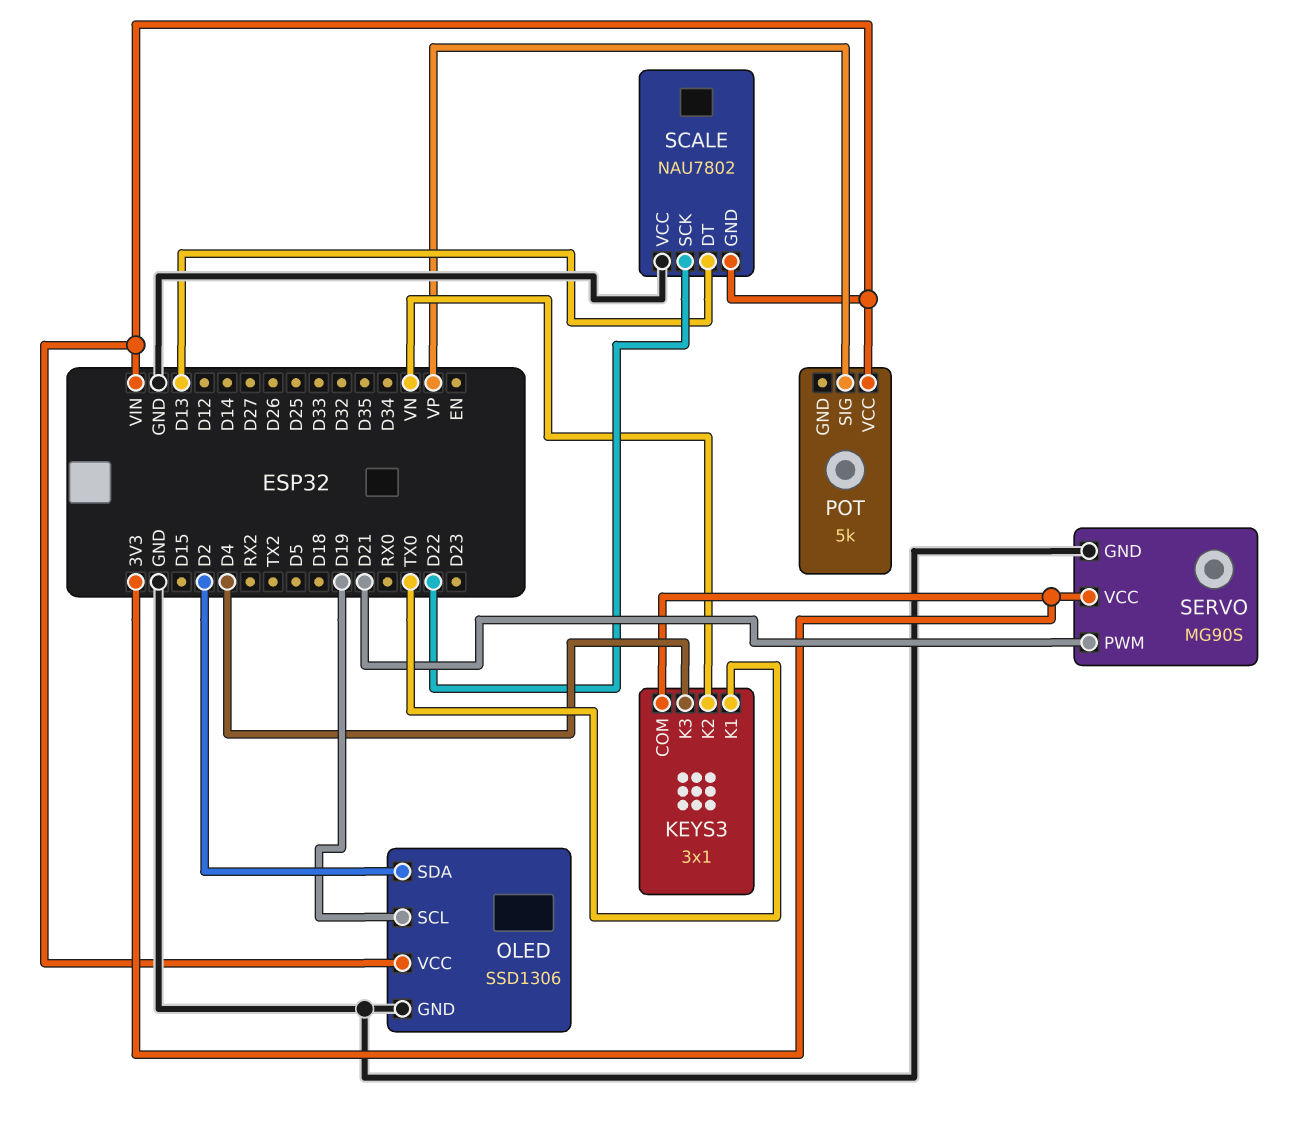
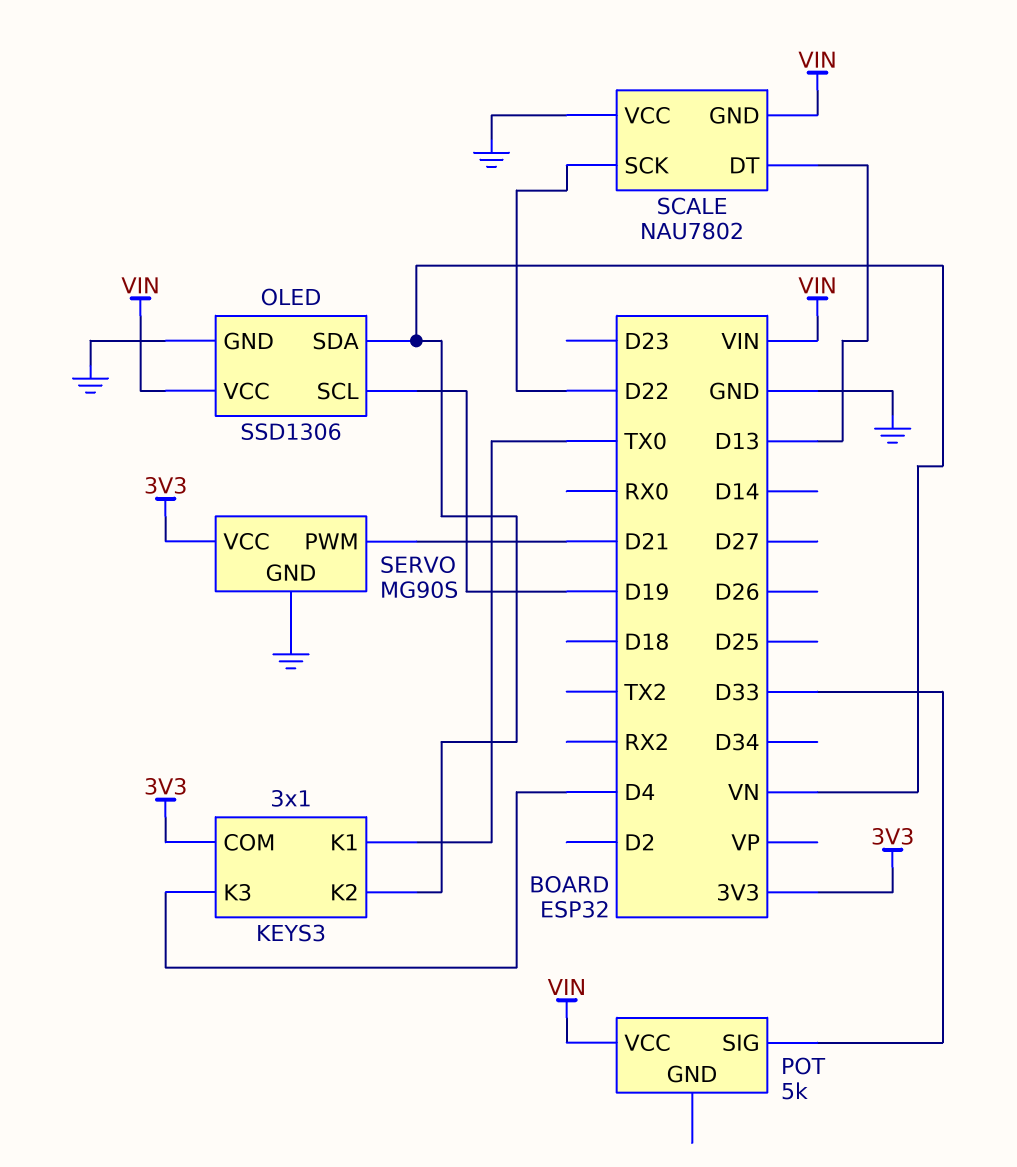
OLED pin SDA: D2 -> VN
POT pin SIG: VP -> D33

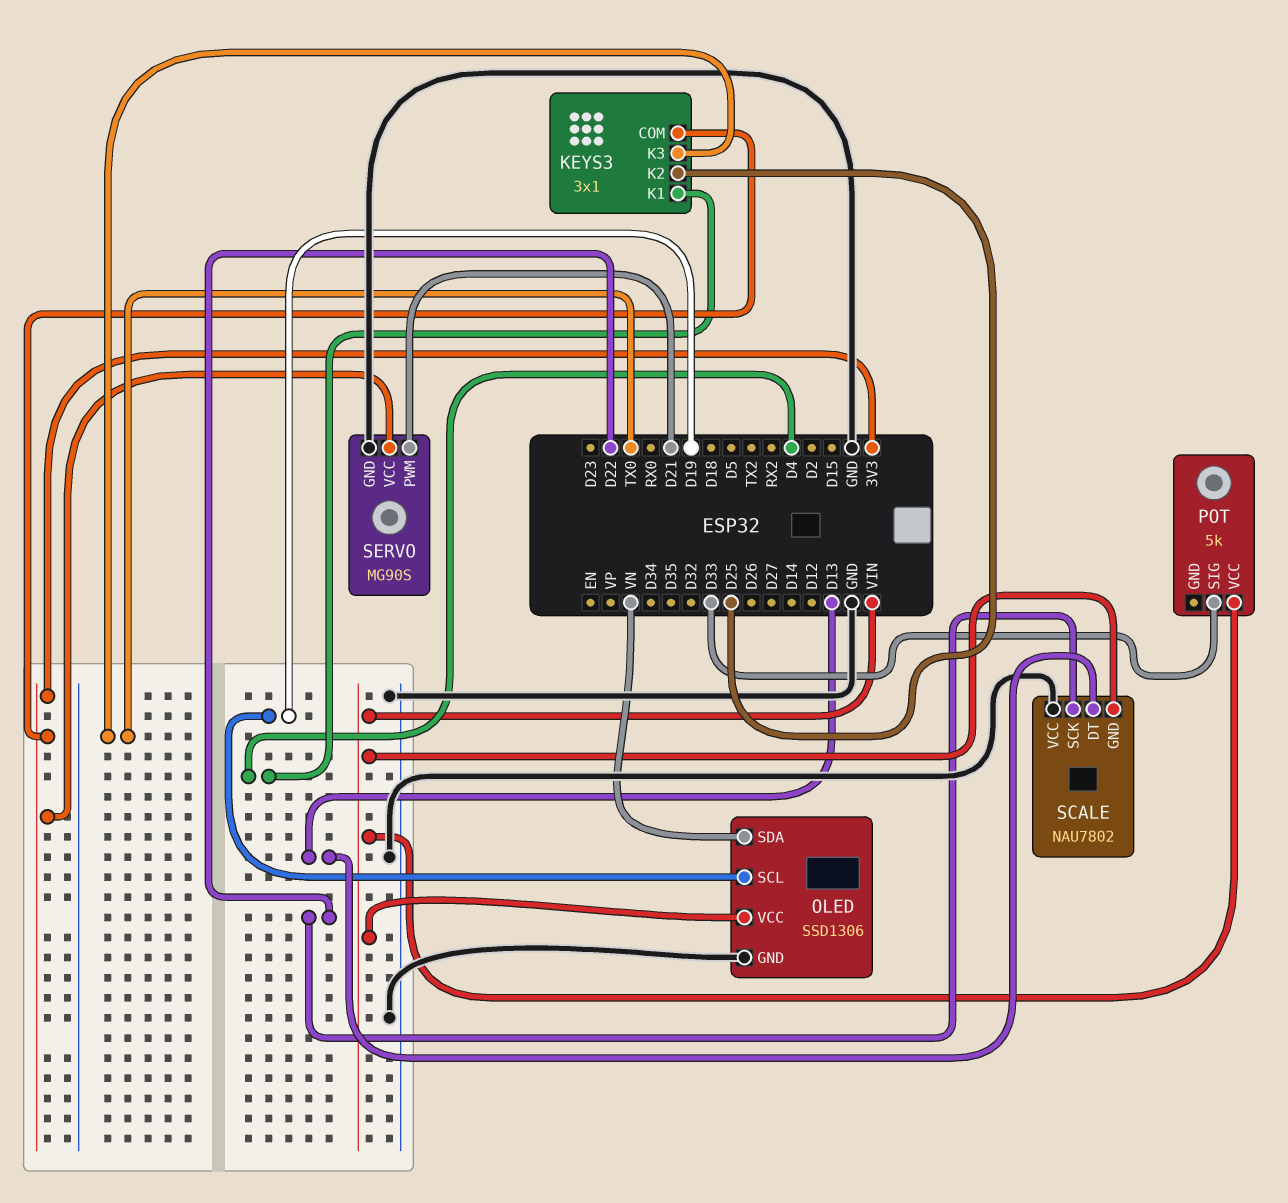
KEYS3 pin K1: TX0 -> D4
KEYS3 pin K2: VN -> D25
KEYS3 pin K3: D4 -> TX0

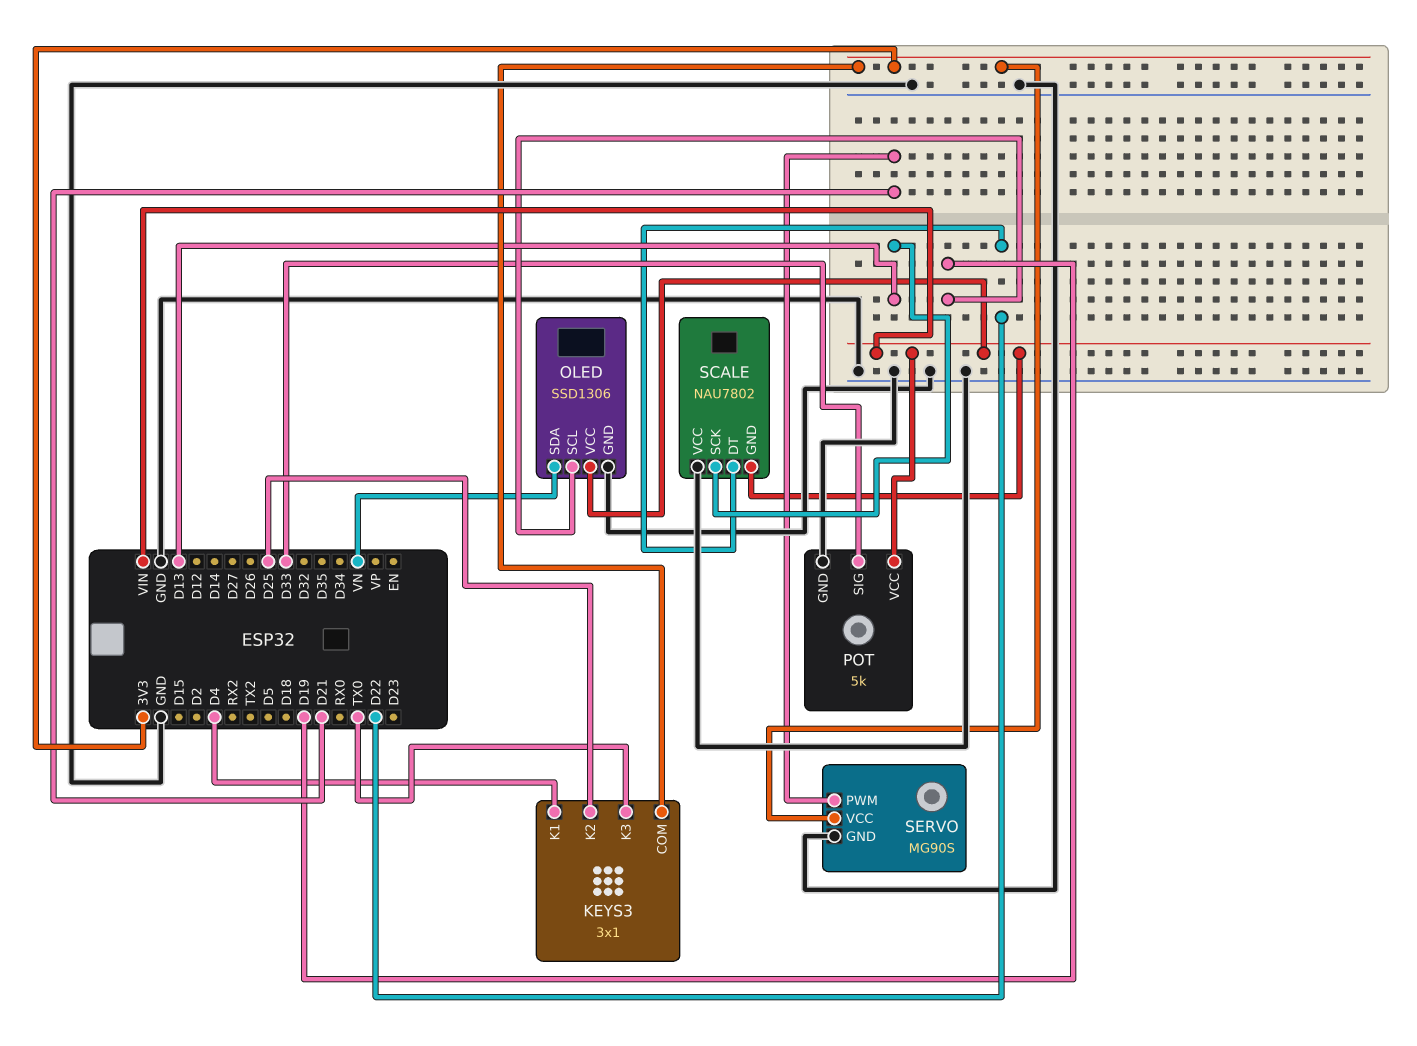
POT pin GND: none -> GND
SCALE pin DT: D13 -> D22
SCALE pin SCK: D22 -> D13

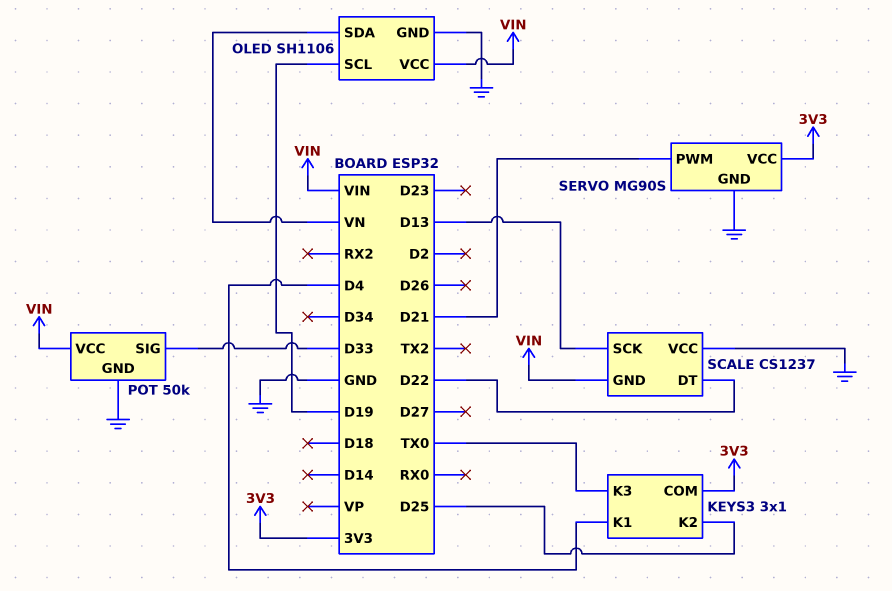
OLED: SSD1306 -> SH1106
POT: 5k -> 50k
SCALE: NAU7802 -> CS1237

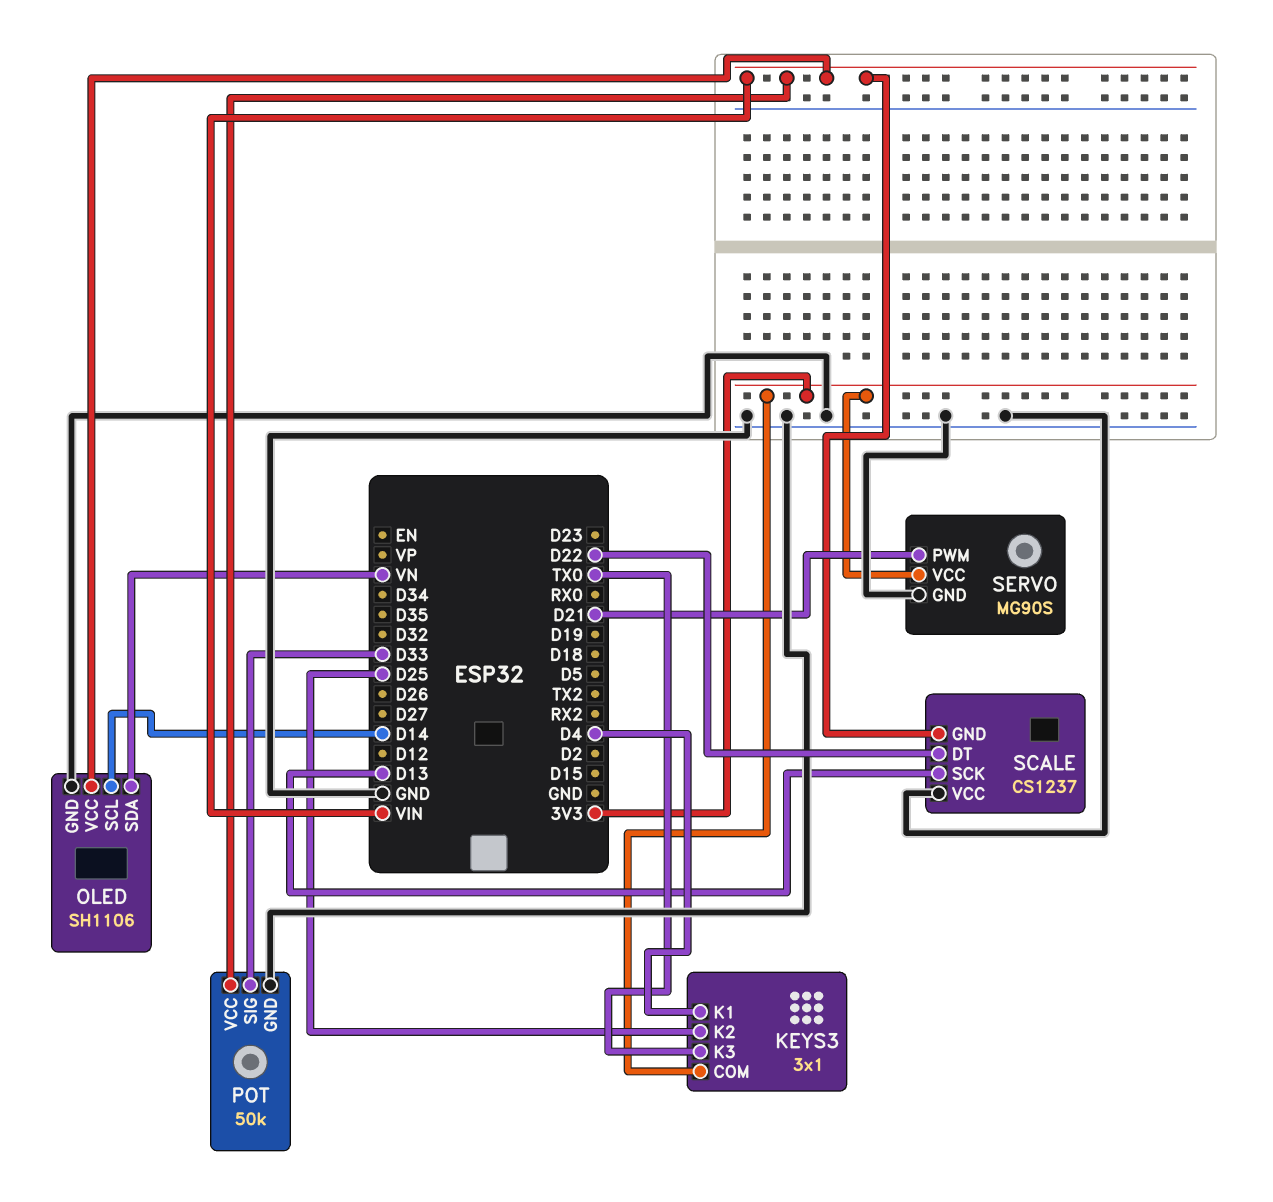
OLED pin SCL: D19 -> D14

